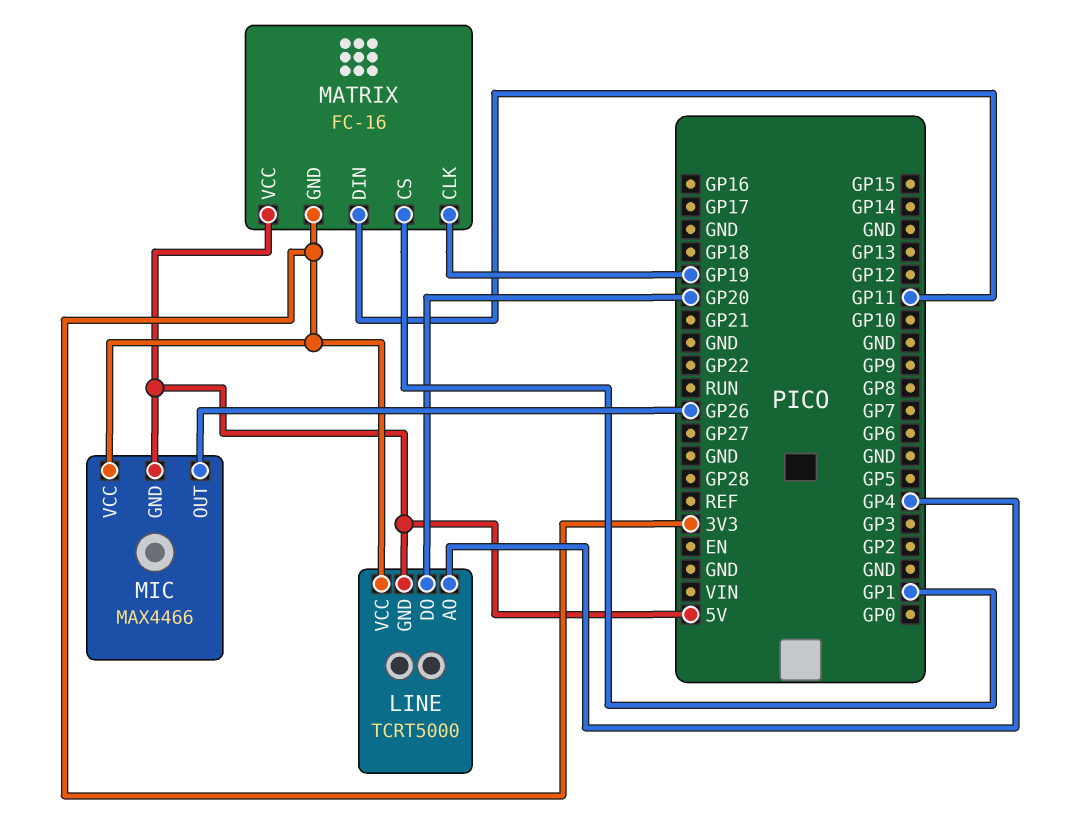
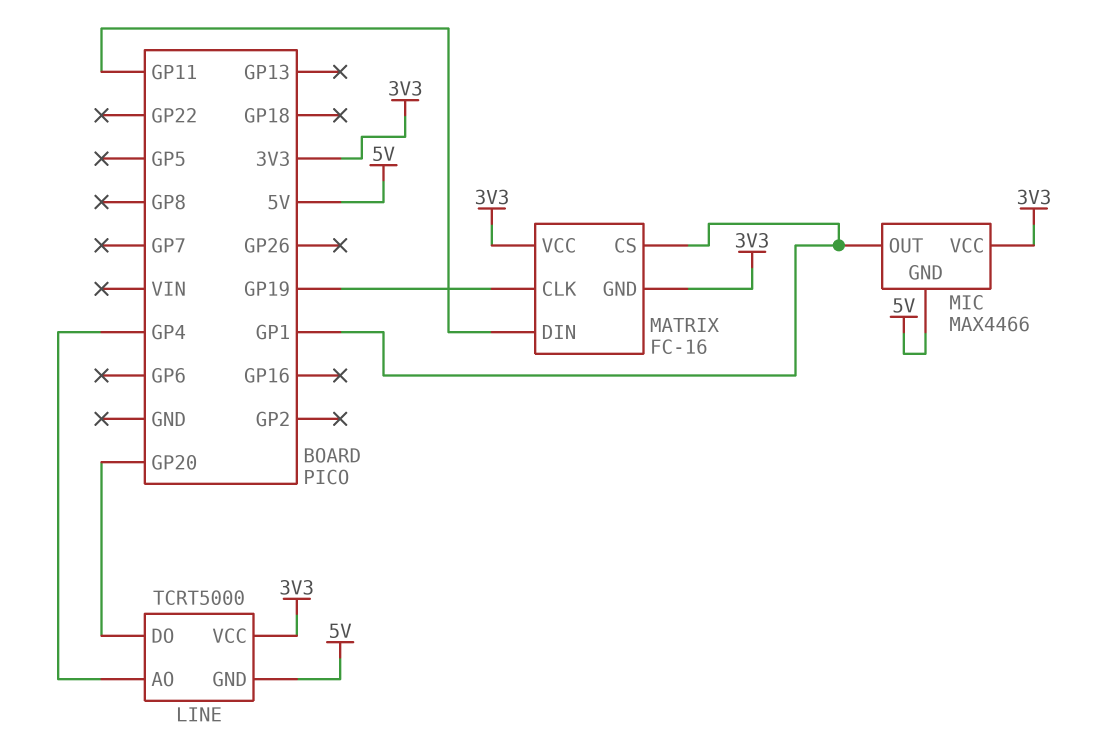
MATRIX pin VCC: 5V -> 3V3
MIC pin OUT: GP26 -> GP1

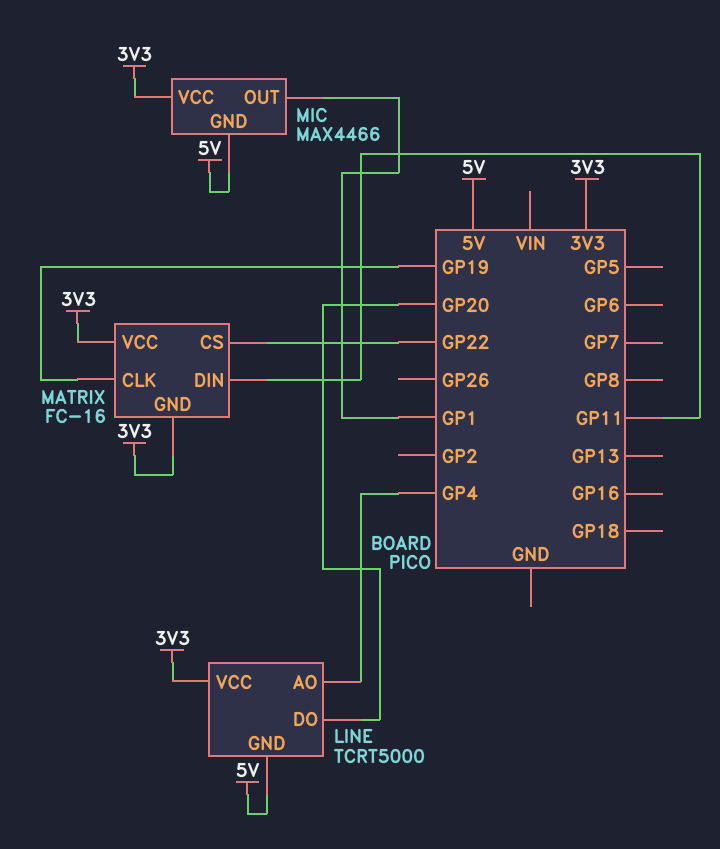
MATRIX pin CS: GP1 -> GP22

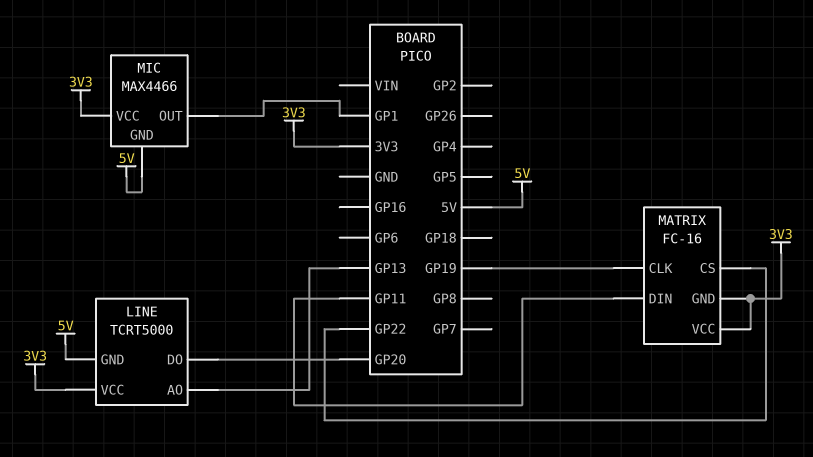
LINE pin AO: GP4 -> GP13

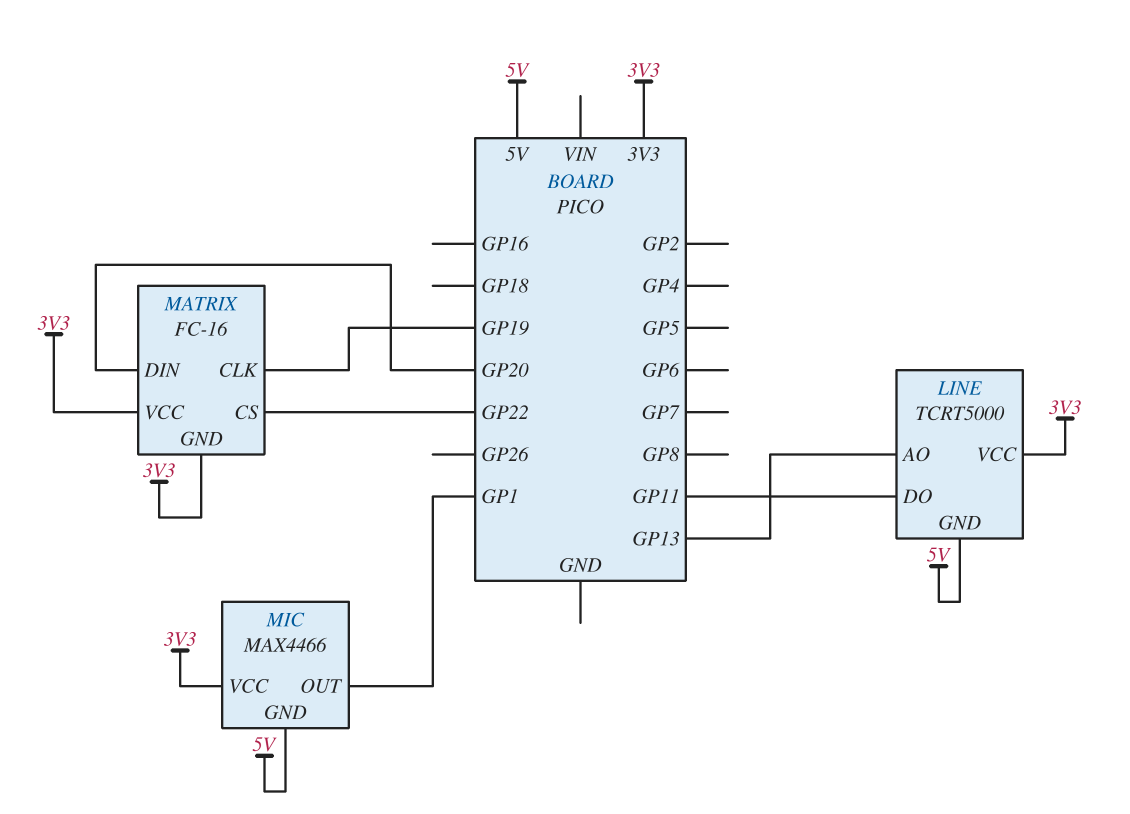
LINE pin DO: GP20 -> GP11
MATRIX pin DIN: GP11 -> GP20

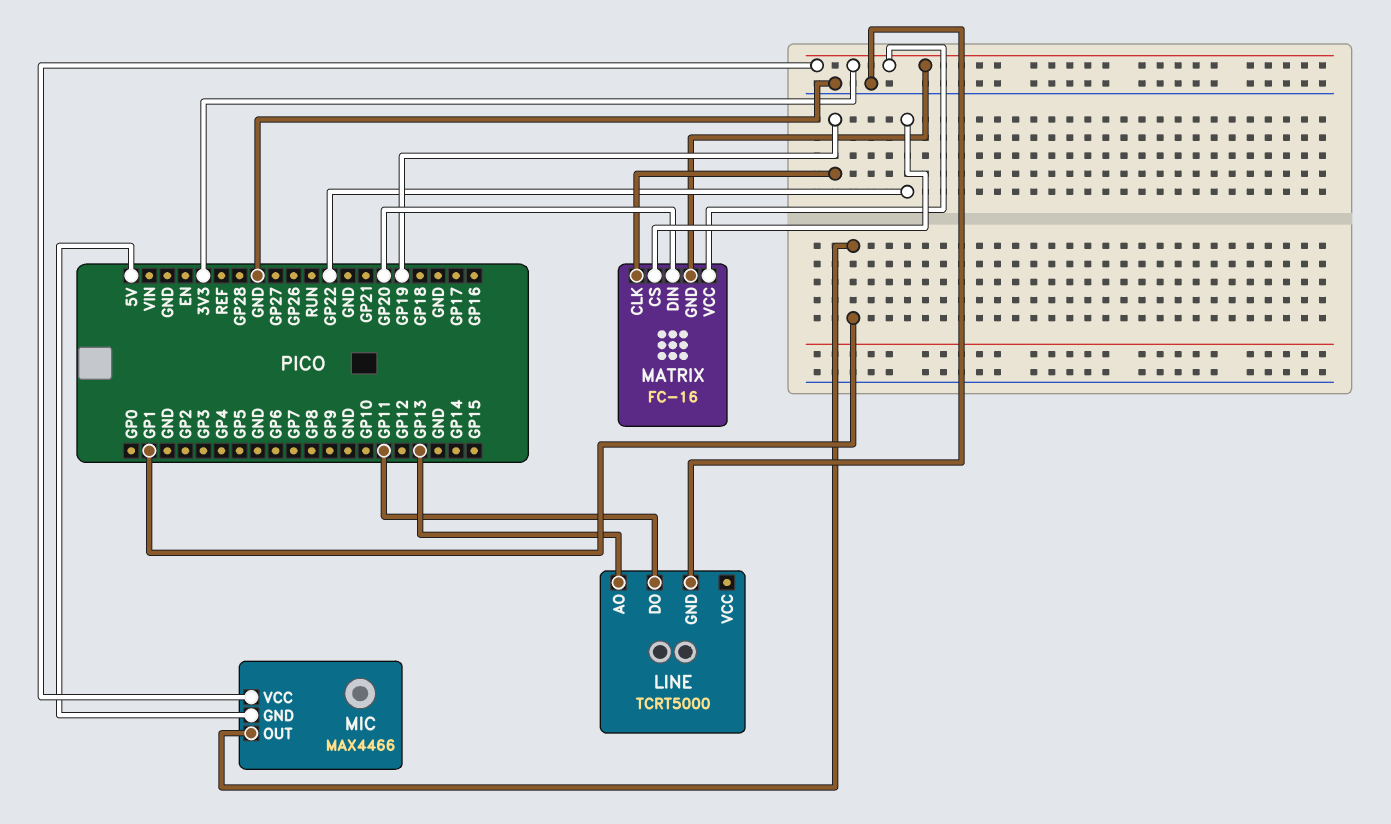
LINE pin GND: 5V -> GND
LINE pin VCC: 3V3 -> none

